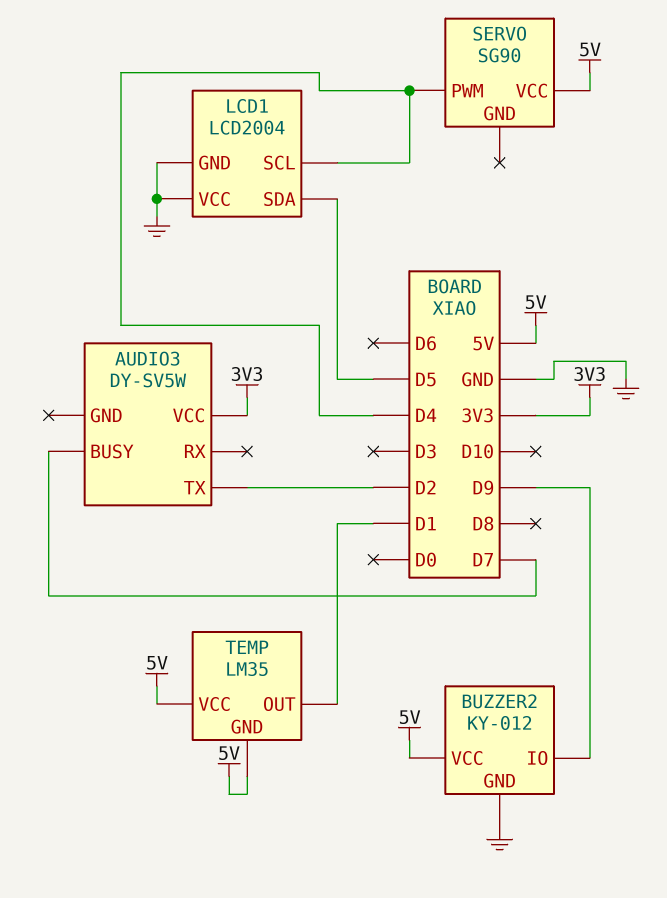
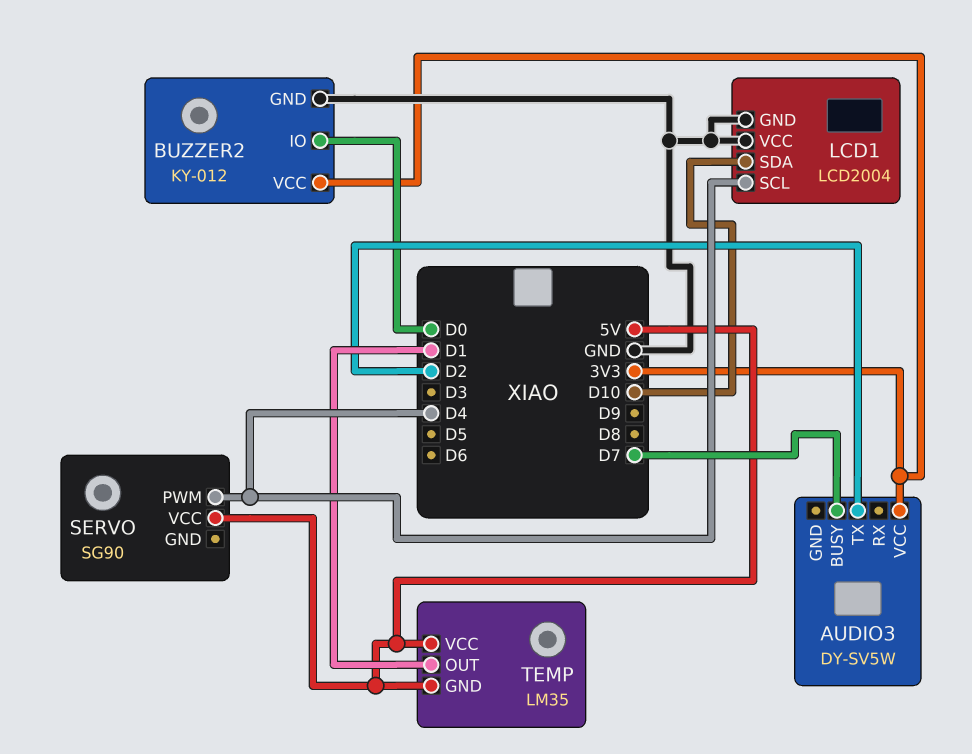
BUZZER2 pin IO: D9 -> D0
BUZZER2 pin VCC: 5V -> 3V3
LCD1 pin SDA: D5 -> D10

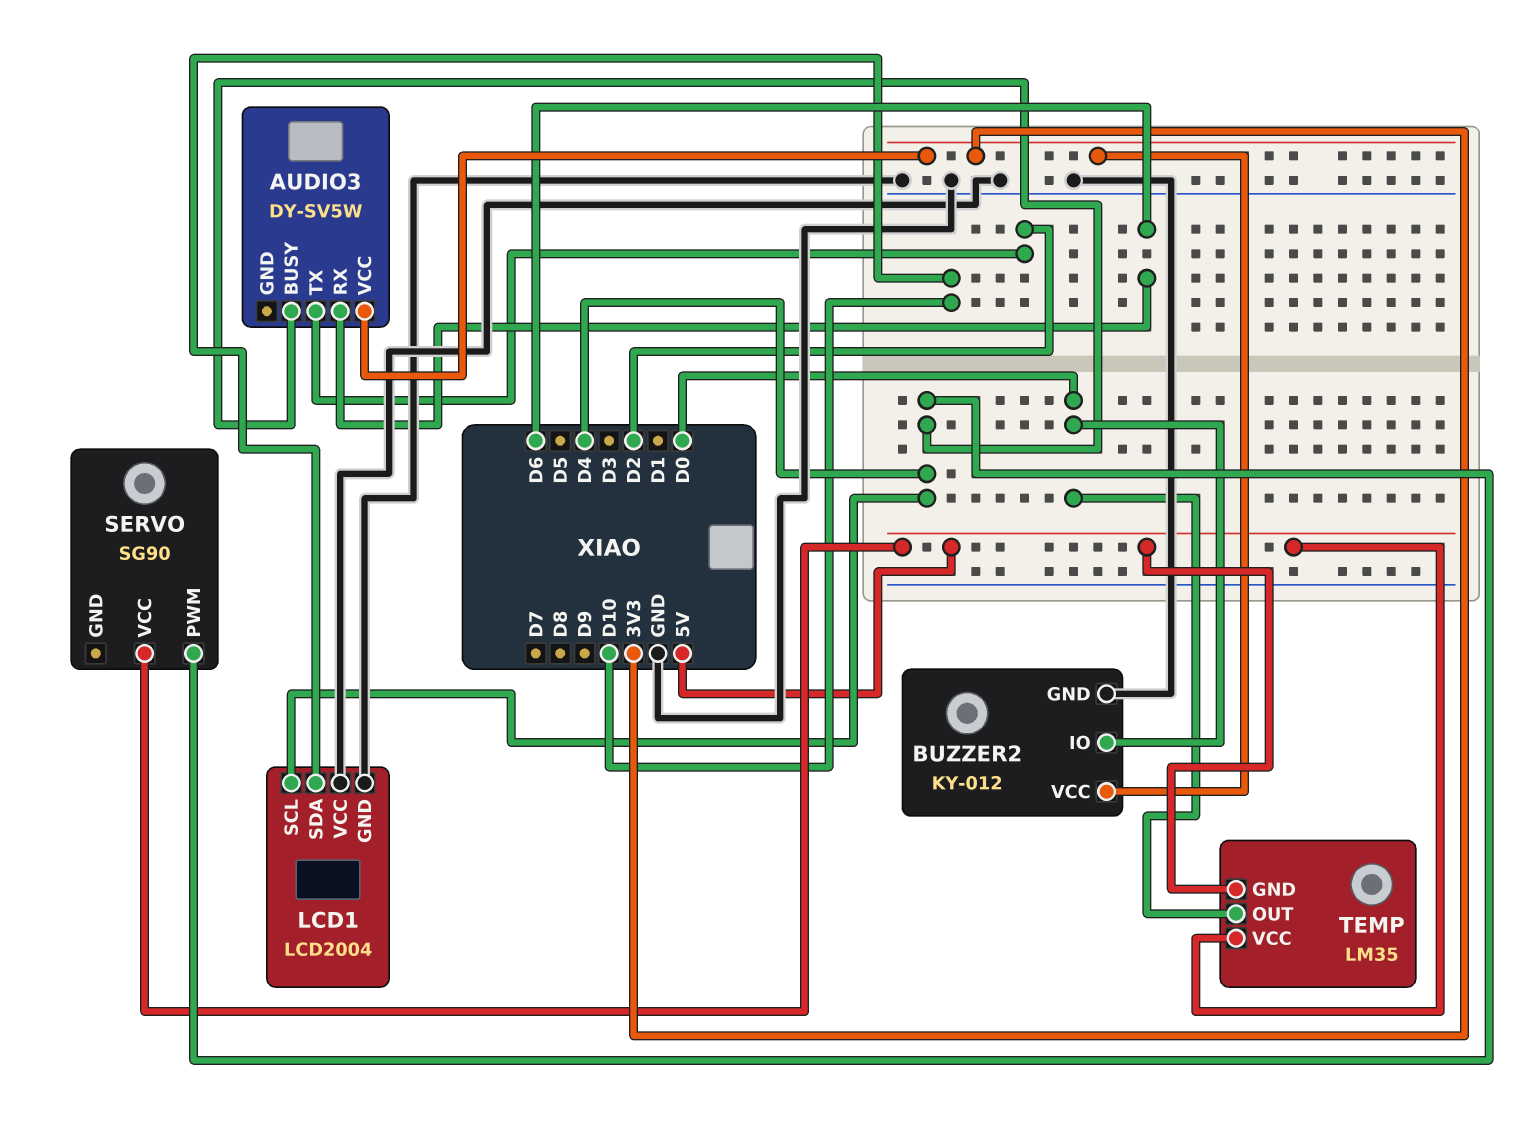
AUDIO3 pin BUSY: D7 -> D4
AUDIO3 pin RX: none -> D6
TEMP pin OUT: D1 -> D0

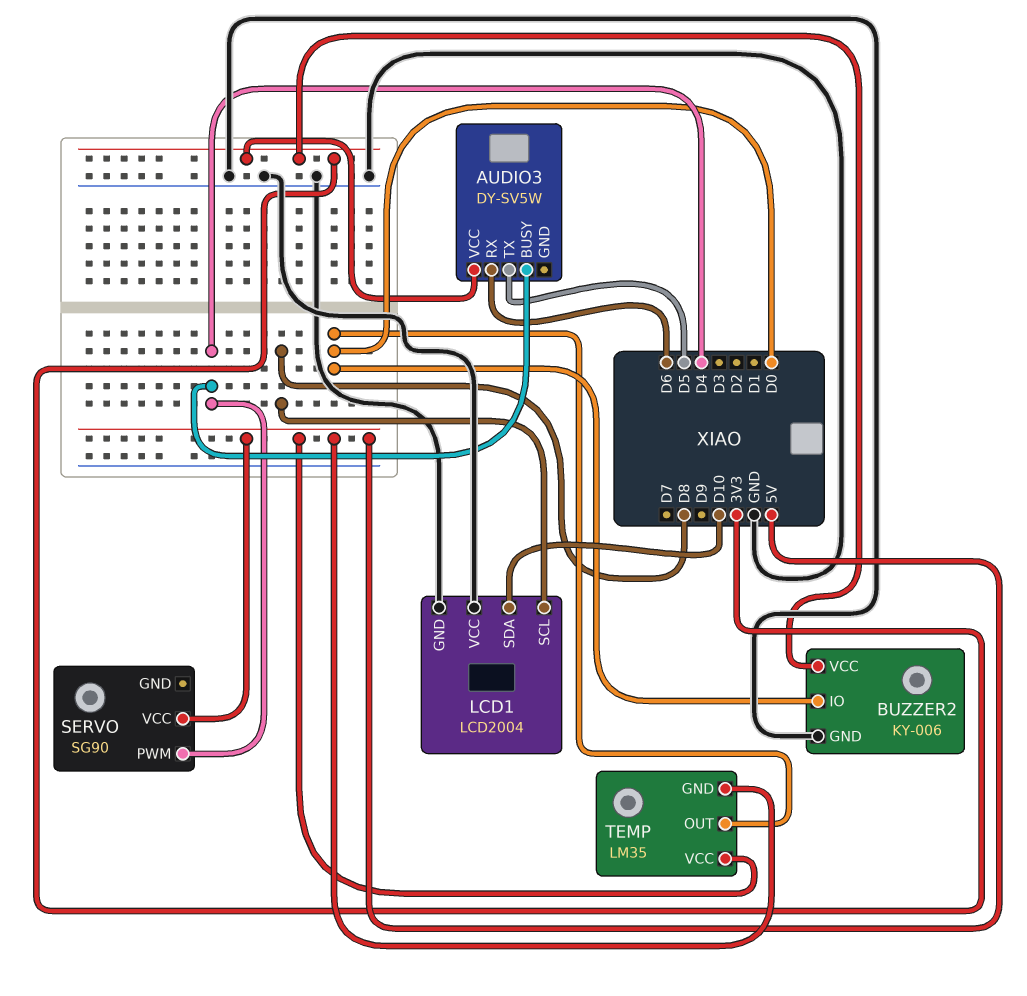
AUDIO3 pin TX: D2 -> D5
BUZZER2: KY-012 -> KY-006
LCD1 pin SCL: D4 -> D8

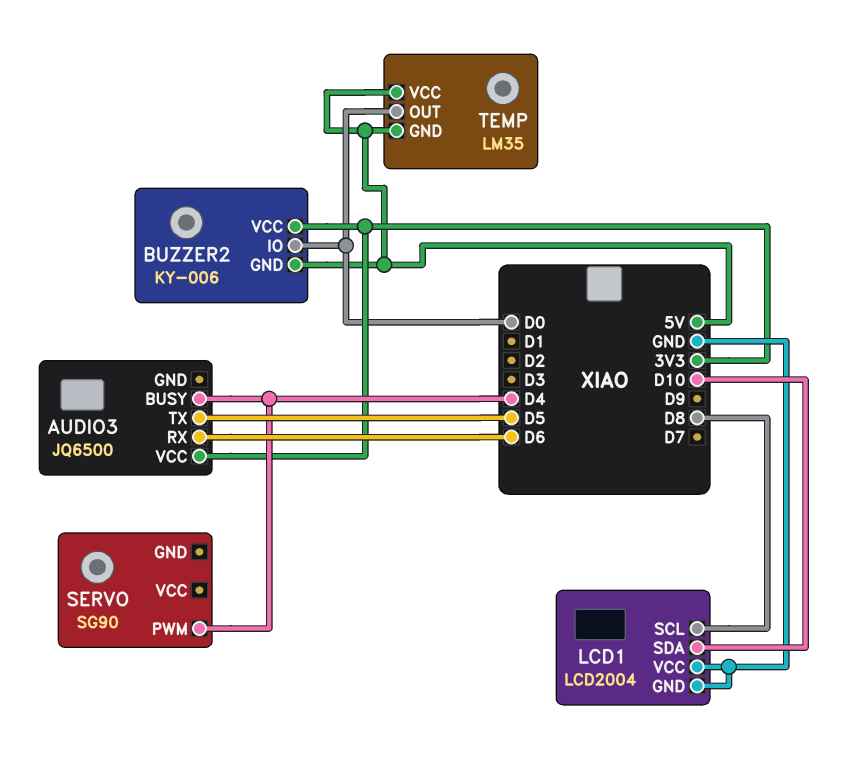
AUDIO3: DY-SV5W -> JQ6500
BUZZER2 pin GND: GND -> 5V
SERVO pin VCC: 5V -> none

